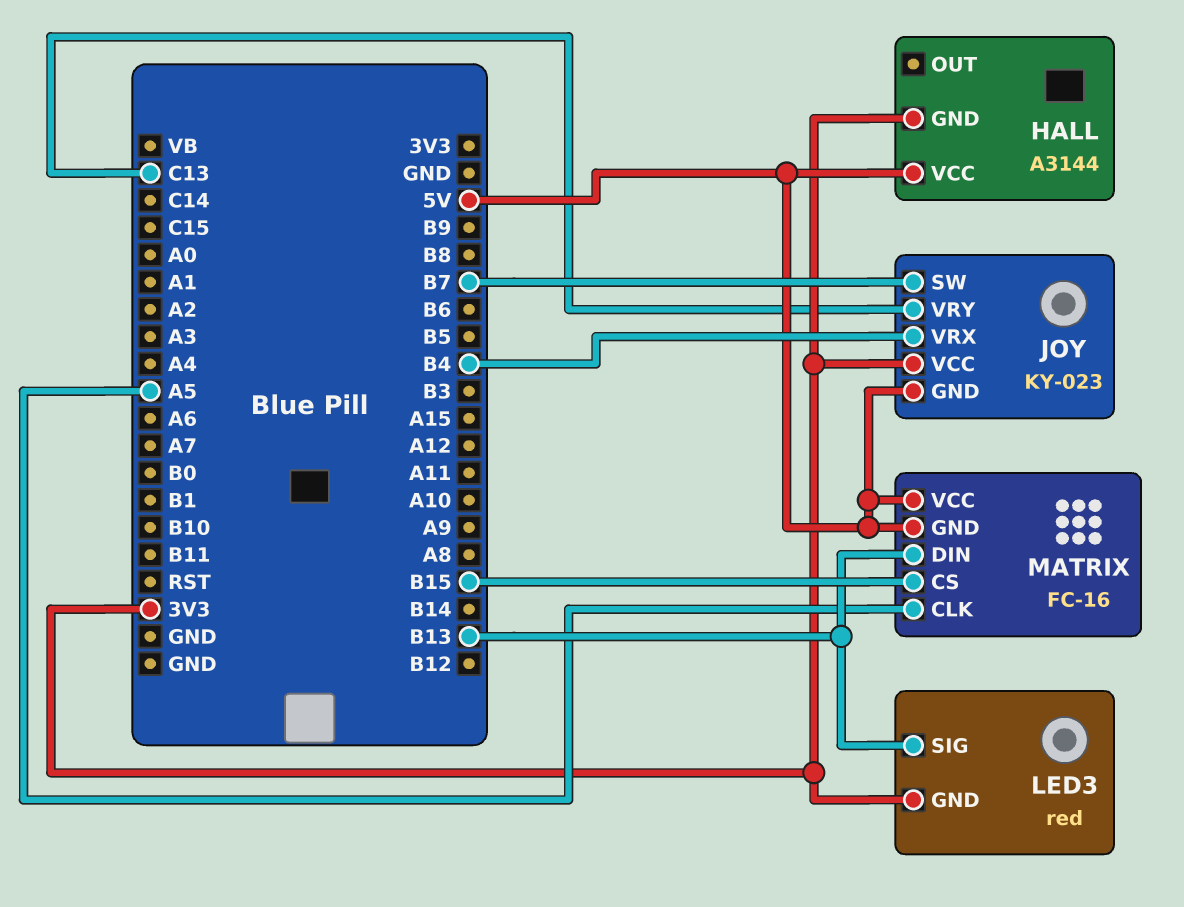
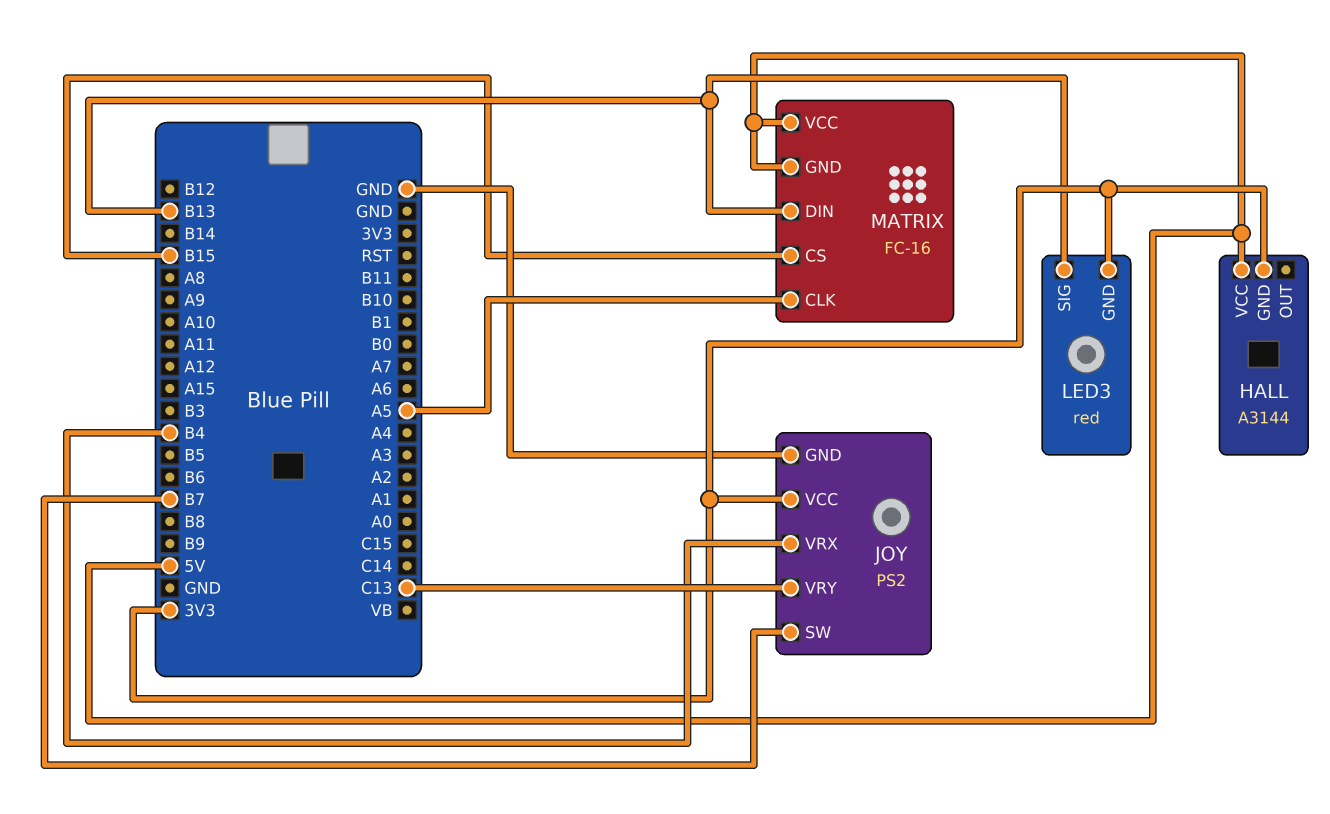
JOY: KY-023 -> PS2
JOY pin GND: 5V -> GND

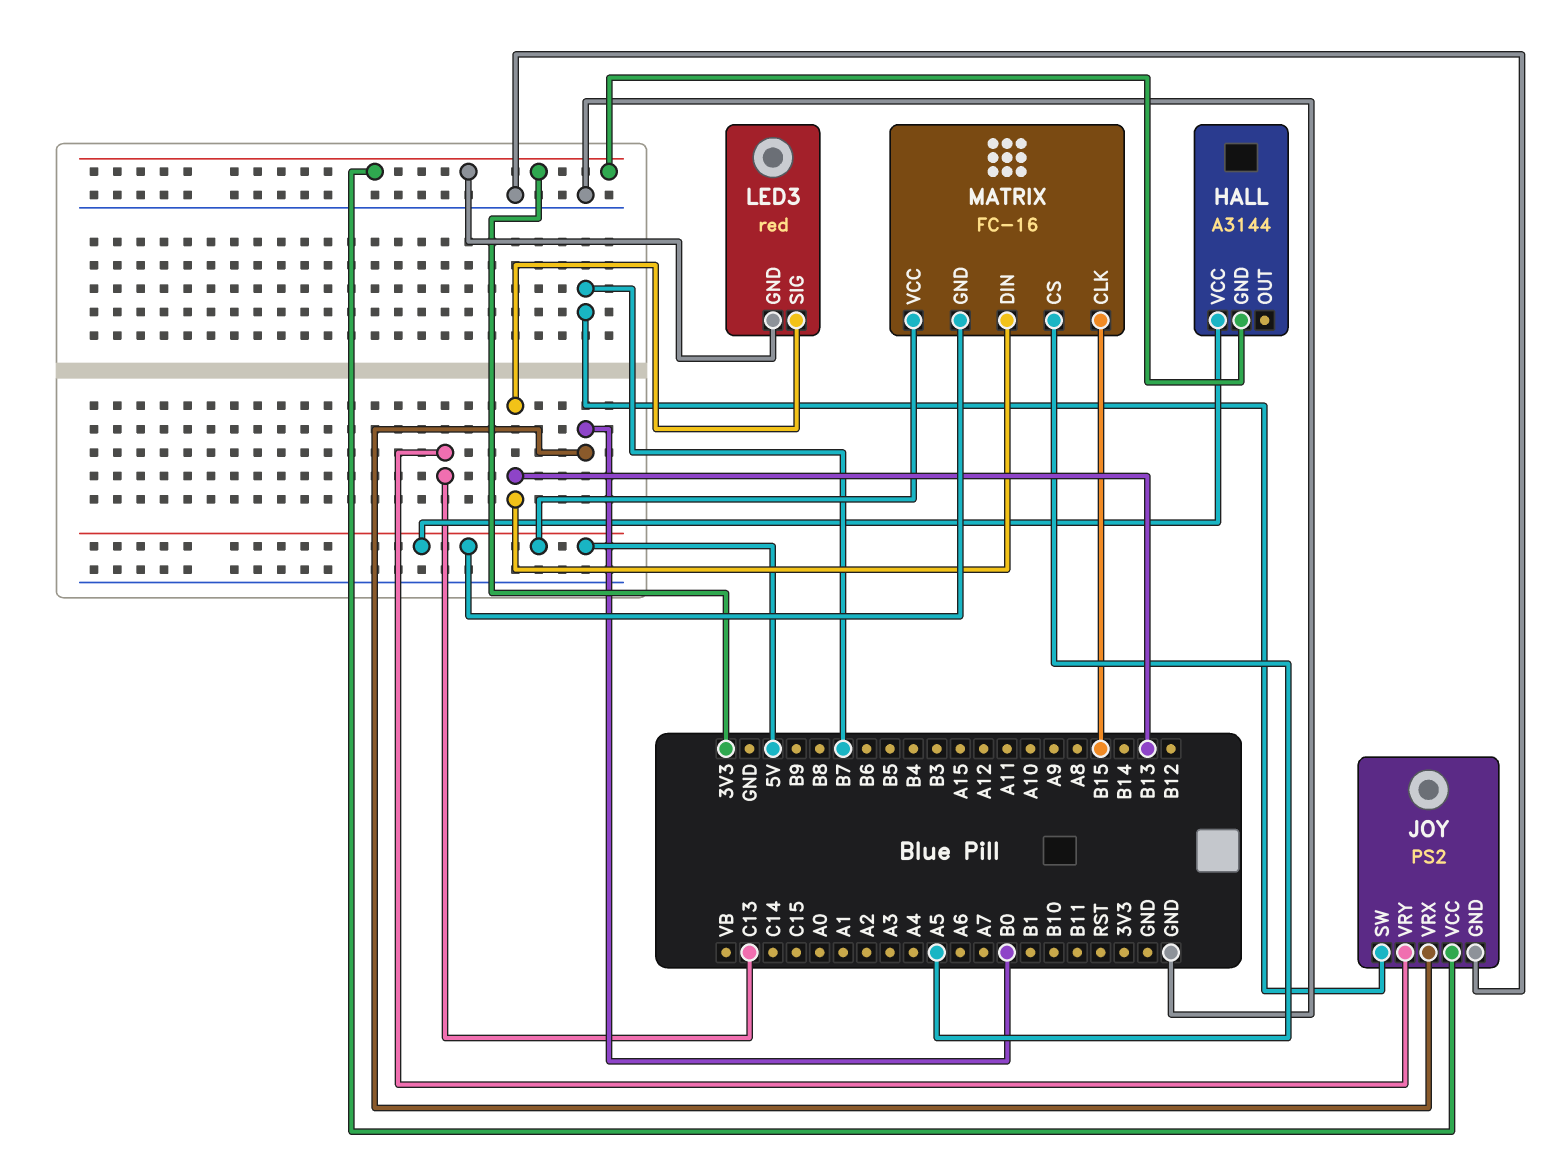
JOY pin VRX: B4 -> B0
MATRIX pin CLK: A5 -> B15
MATRIX pin CS: B15 -> A5

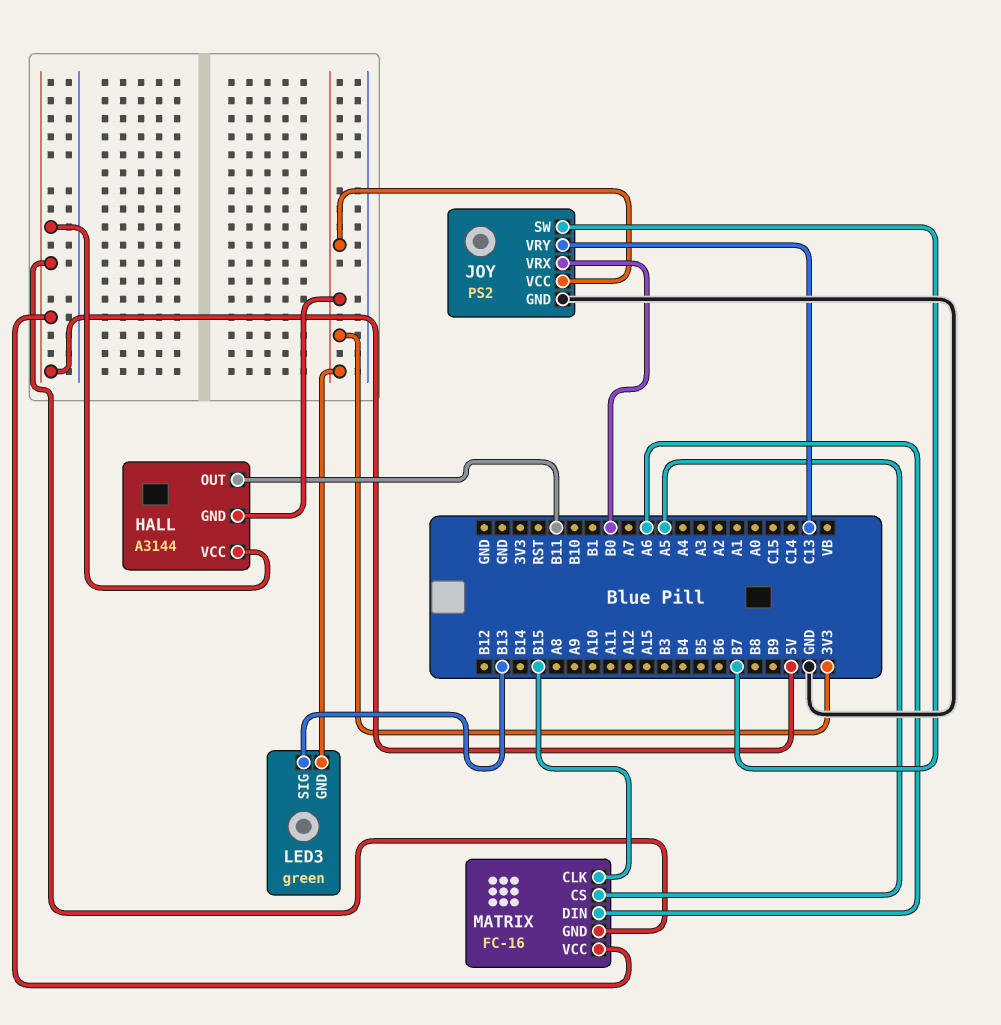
HALL pin OUT: none -> B11
LED3: red -> green
MATRIX pin DIN: B13 -> A6

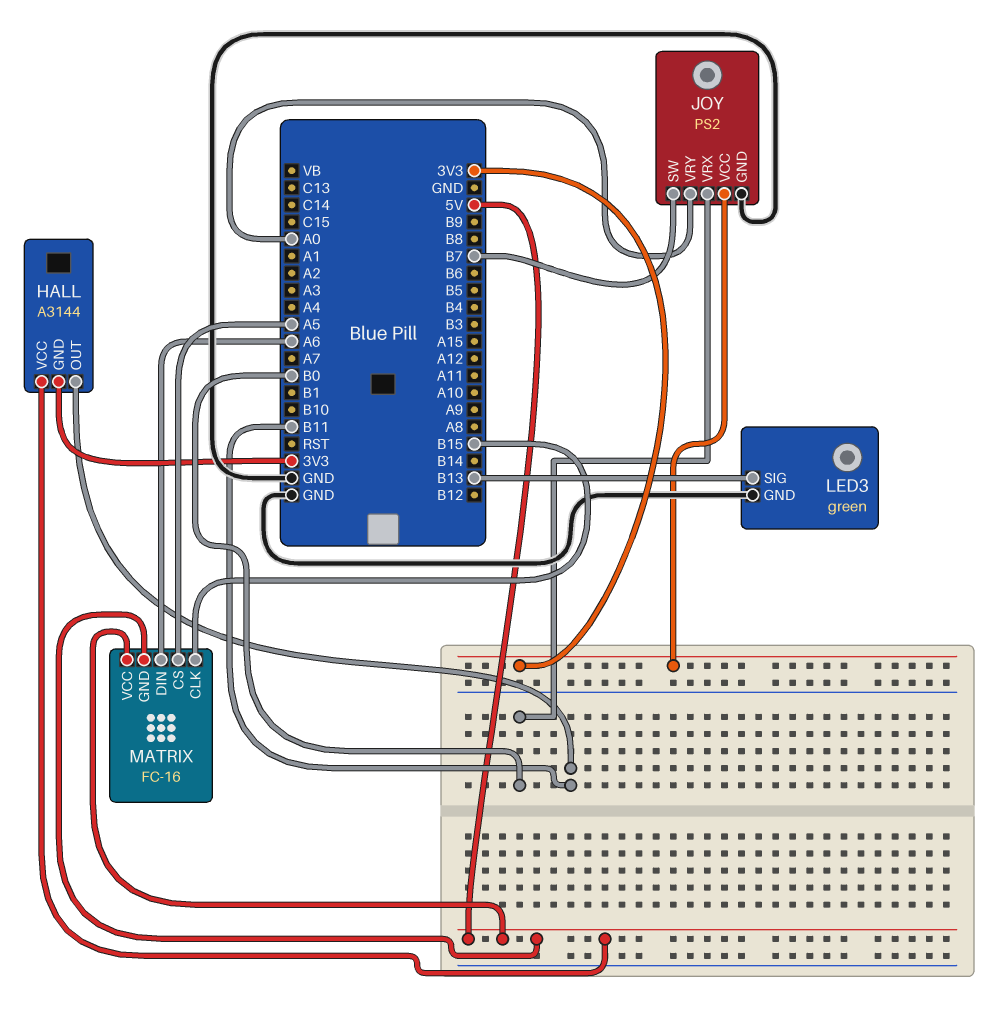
JOY pin VRY: C13 -> A0
LED3 pin GND: 3V3 -> GND

